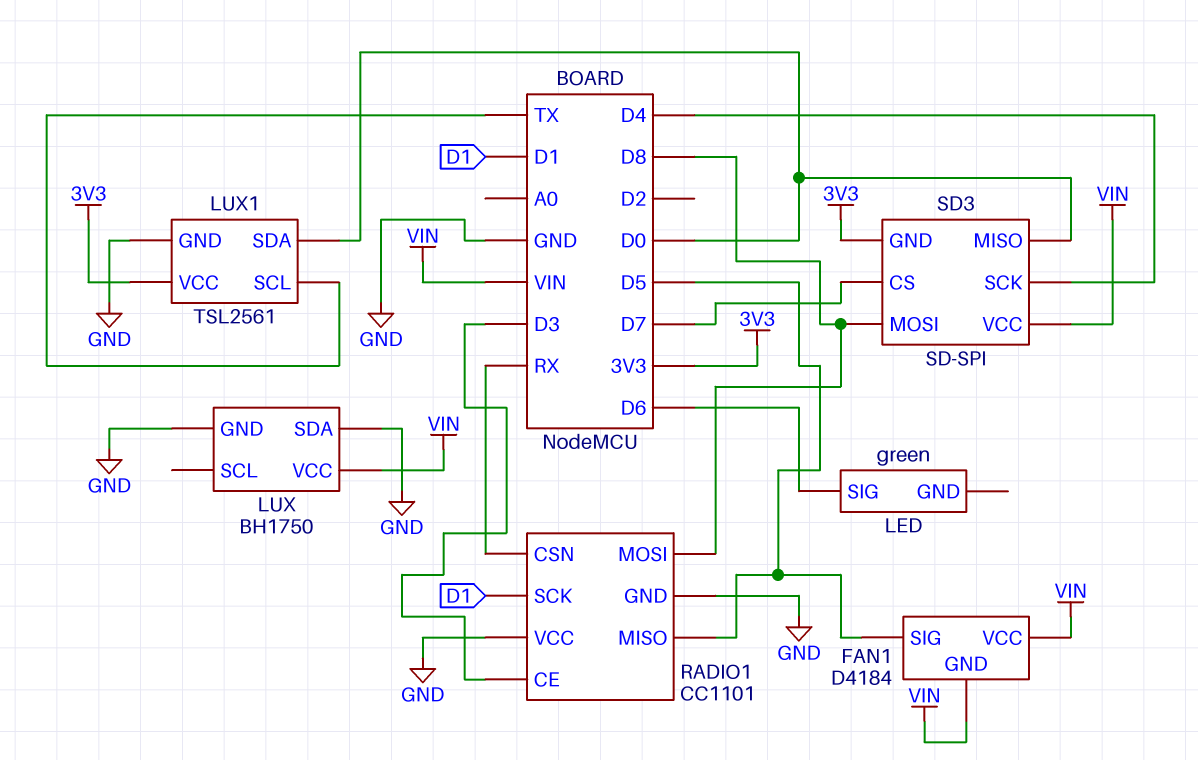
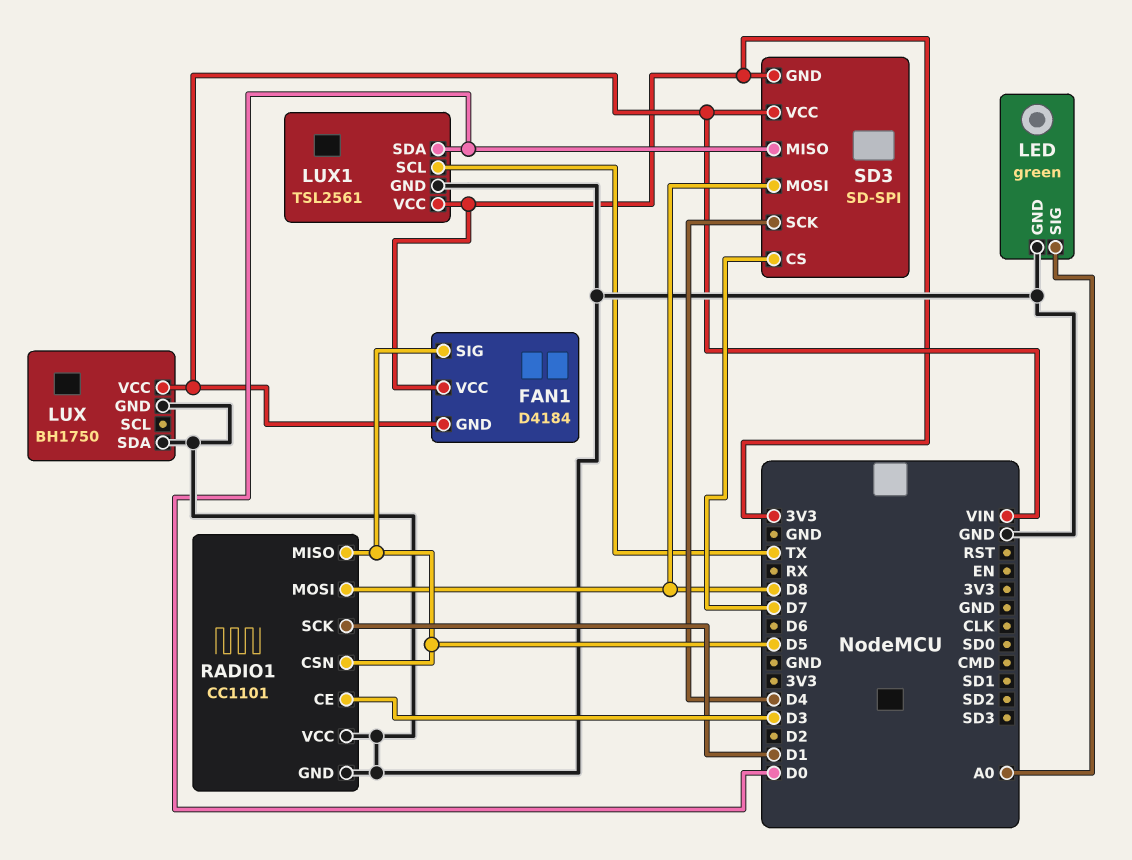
FAN1 pin VCC: VIN -> 3V3
LED pin GND: none -> GND
LED pin SIG: D6 -> A0
RADIO1 pin CSN: RX -> D5

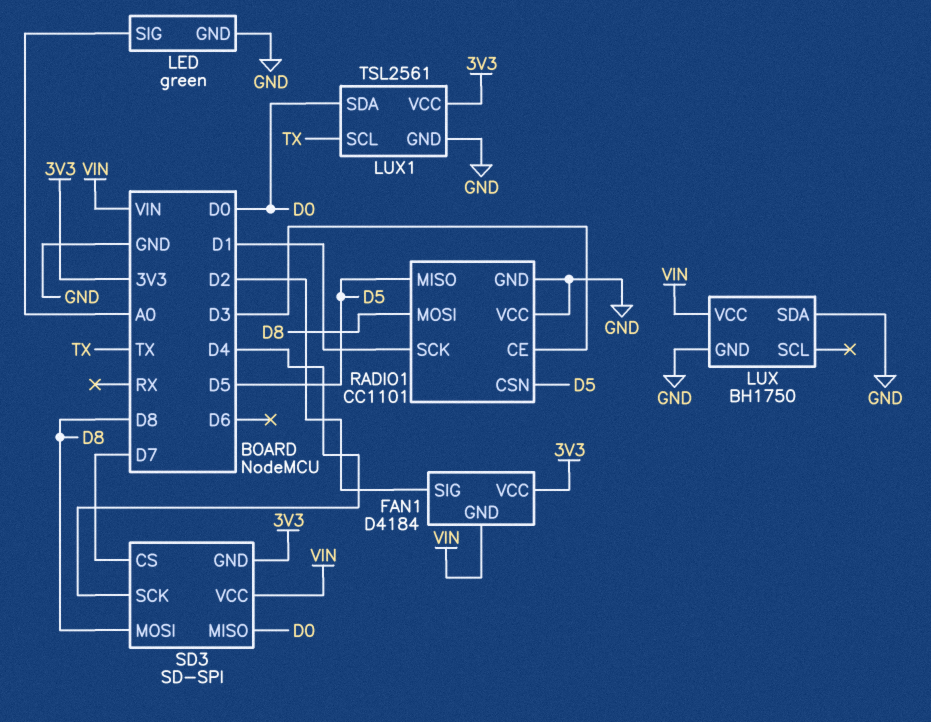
FAN1 pin SIG: D5 -> D2

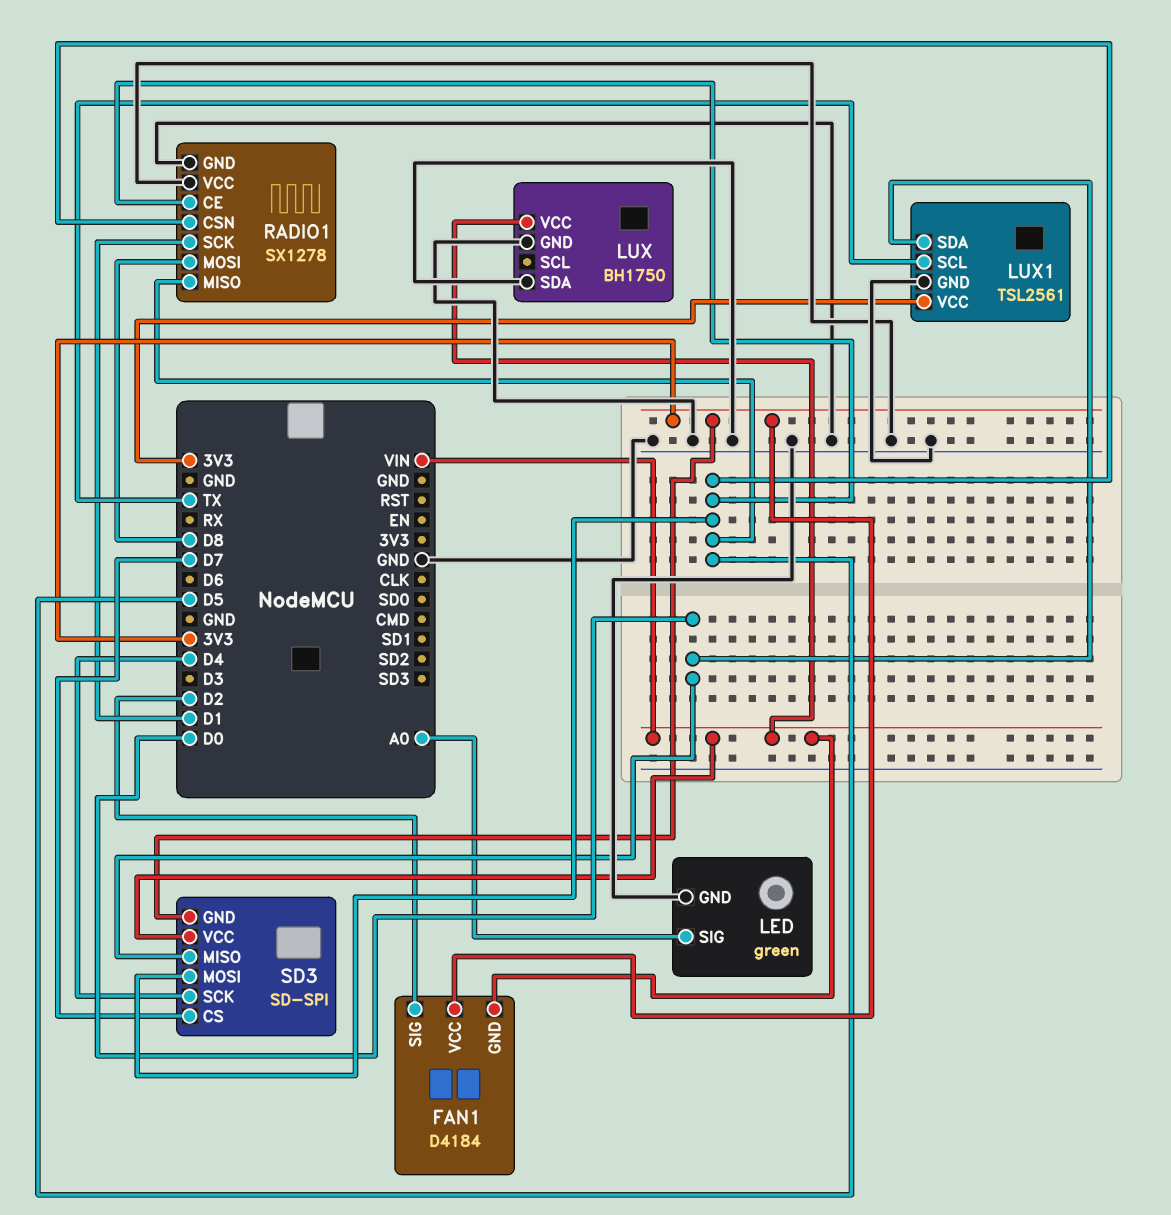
RADIO1: CC1101 -> SX1278
RADIO1 pin CE: D3 -> D5
SD3 pin MOSI: D8 -> D5

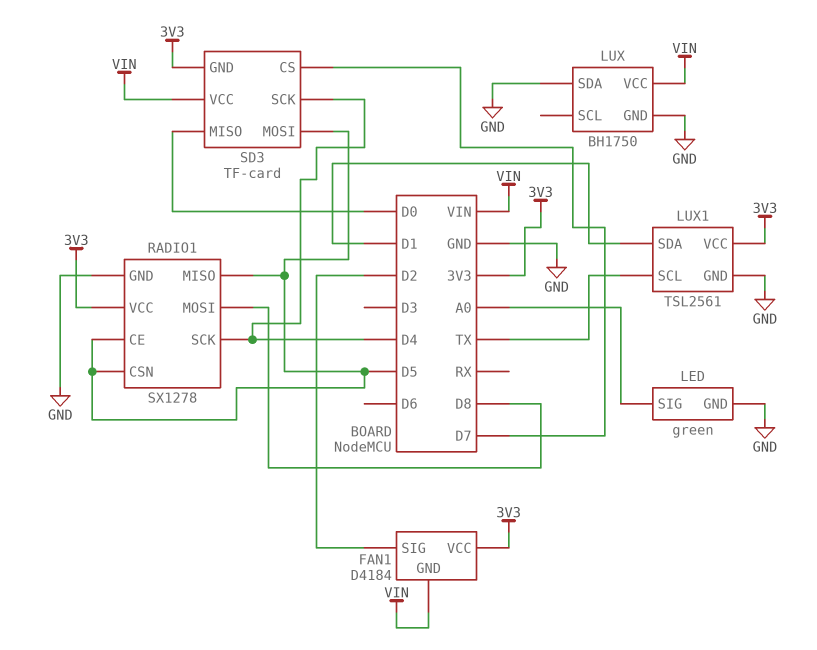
LUX1 pin SDA: D0 -> D1
RADIO1 pin SCK: D1 -> D4
RADIO1 pin VCC: GND -> 3V3
SD3: SD-SPI -> TF-card

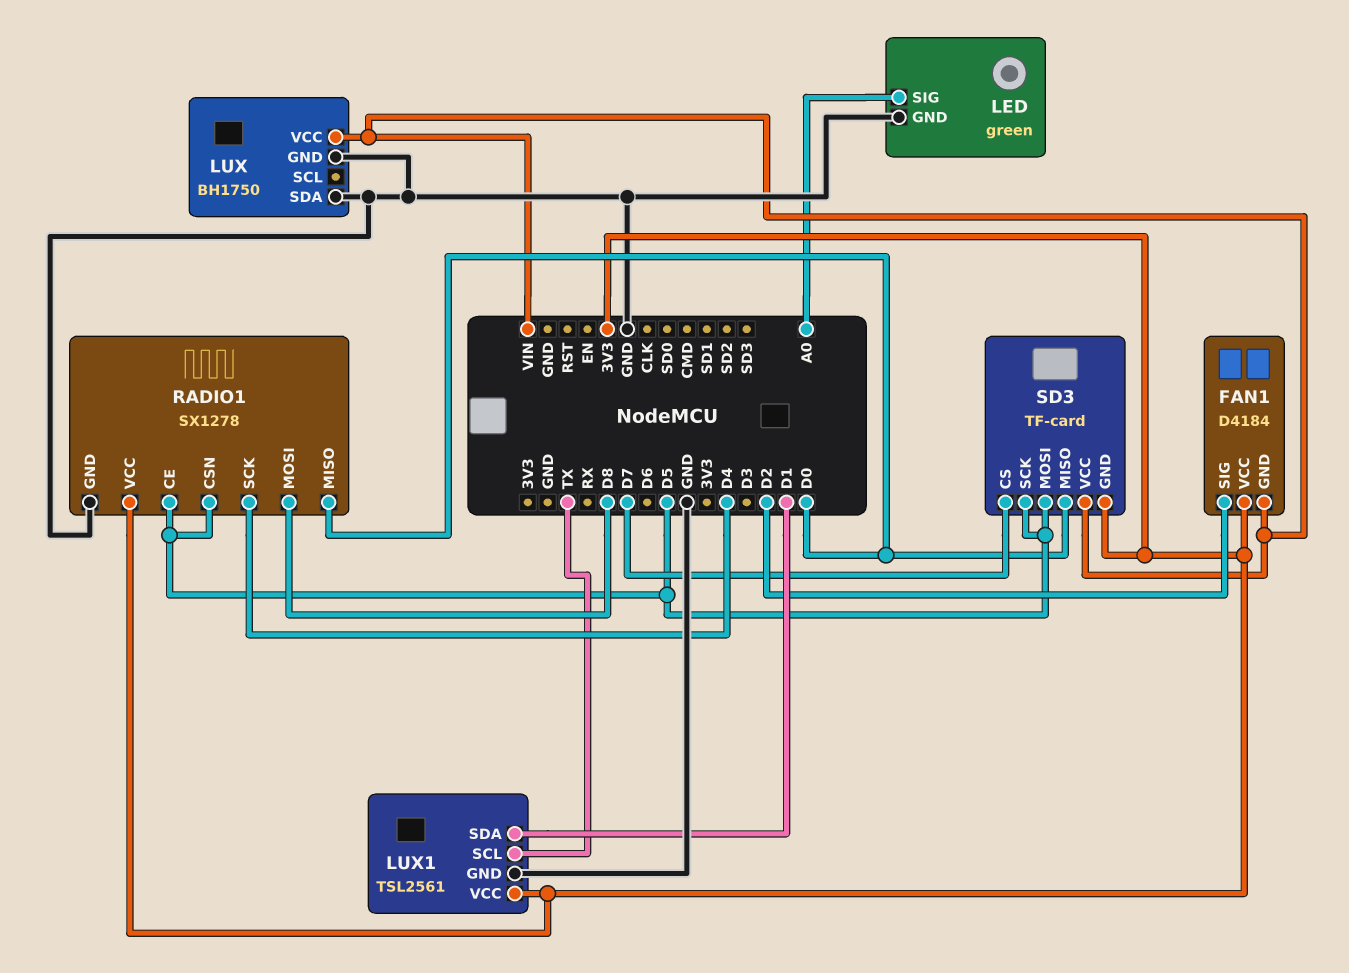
RADIO1 pin MISO: D5 -> D0
SD3 pin SCK: D4 -> D5

